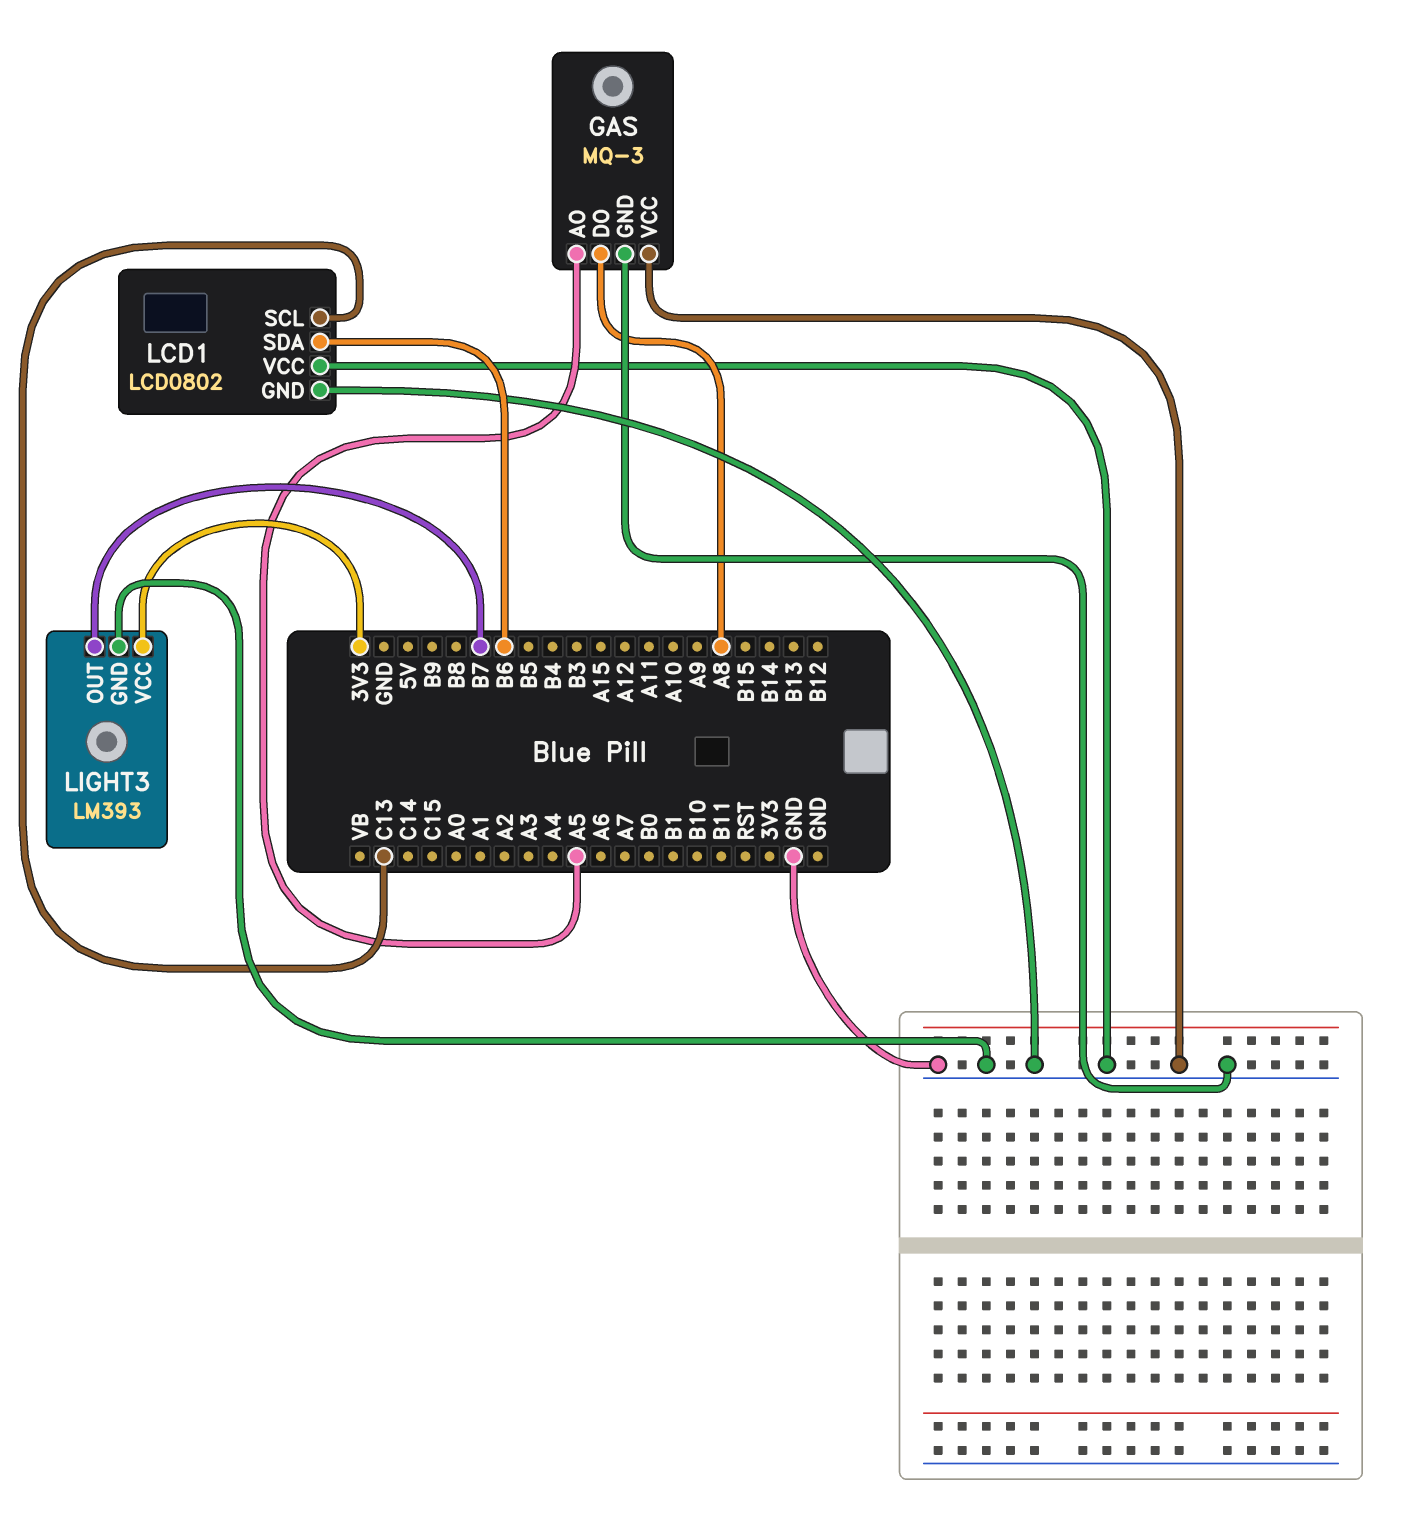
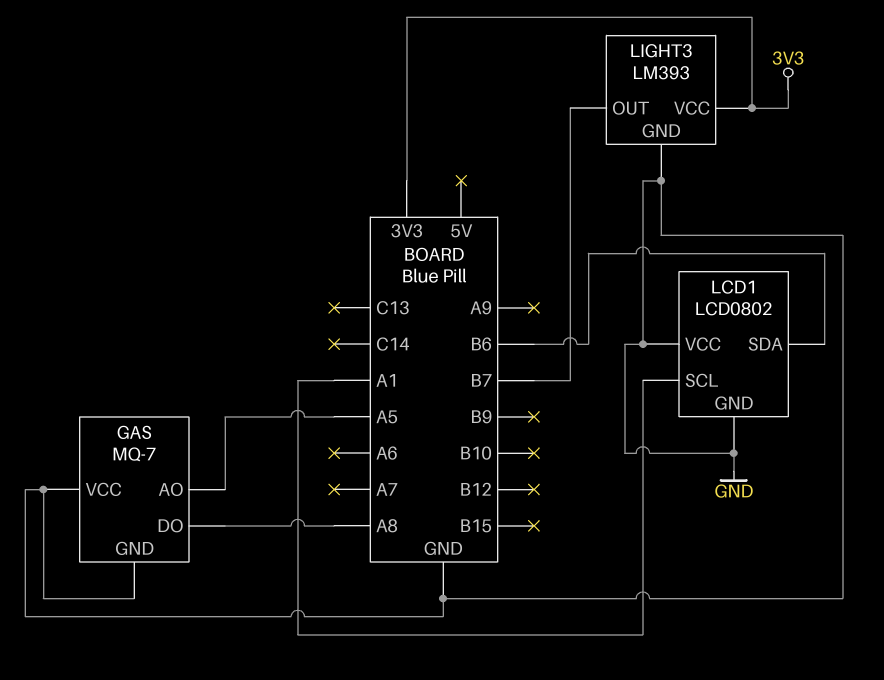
GAS: MQ-3 -> MQ-7
LCD1 pin SCL: C13 -> A1

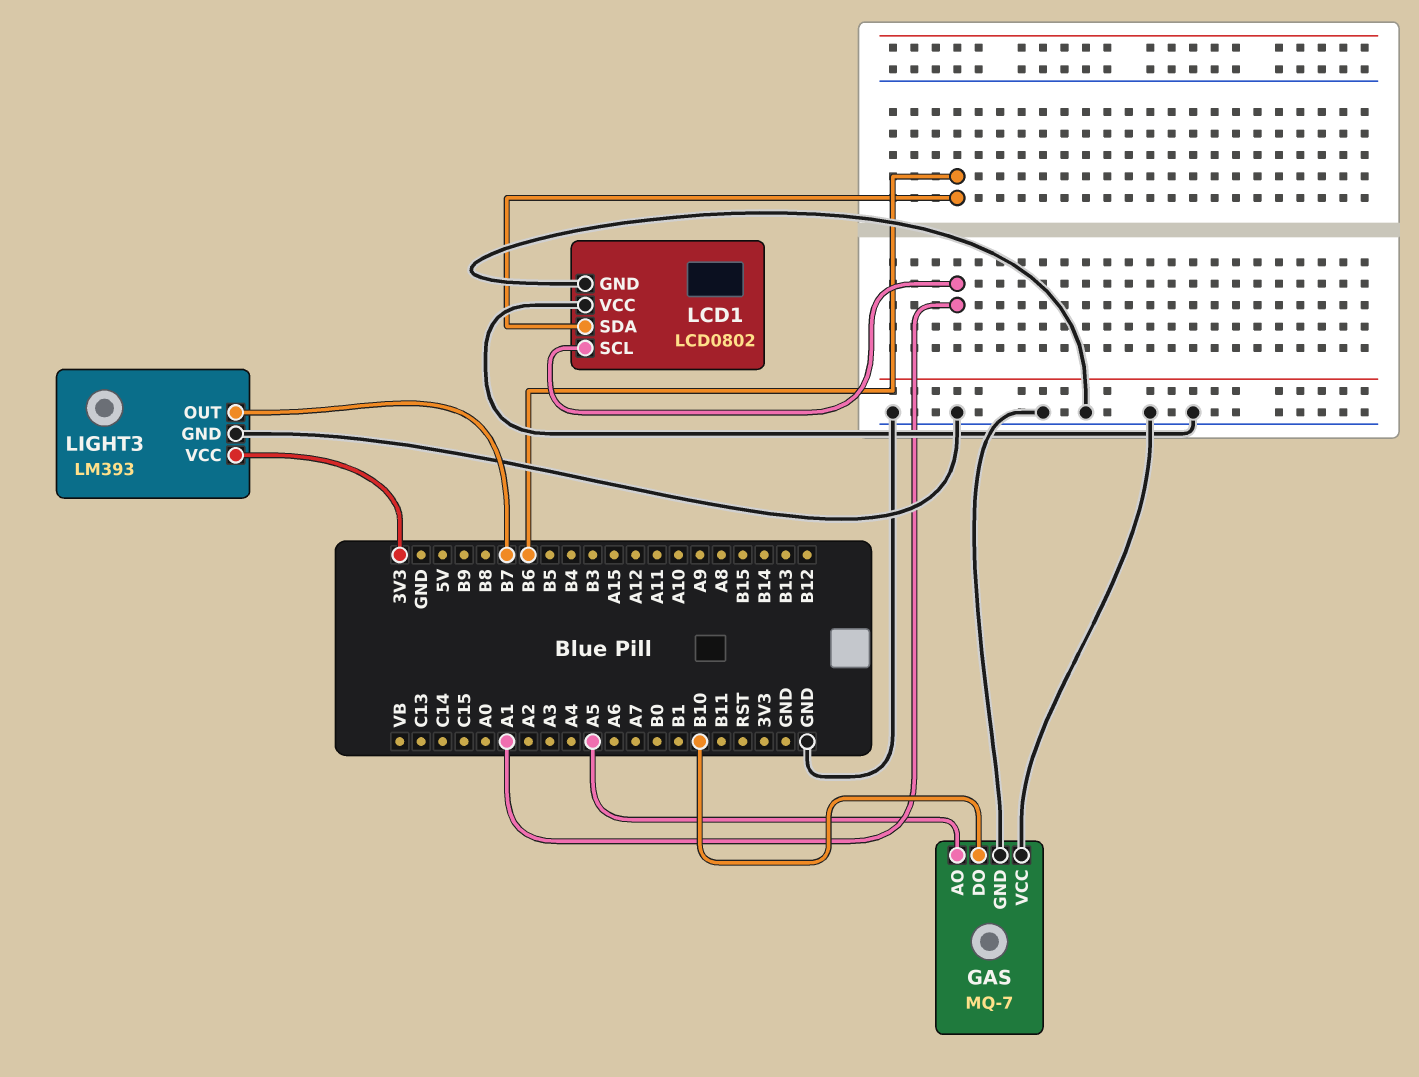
GAS pin DO: A8 -> B10

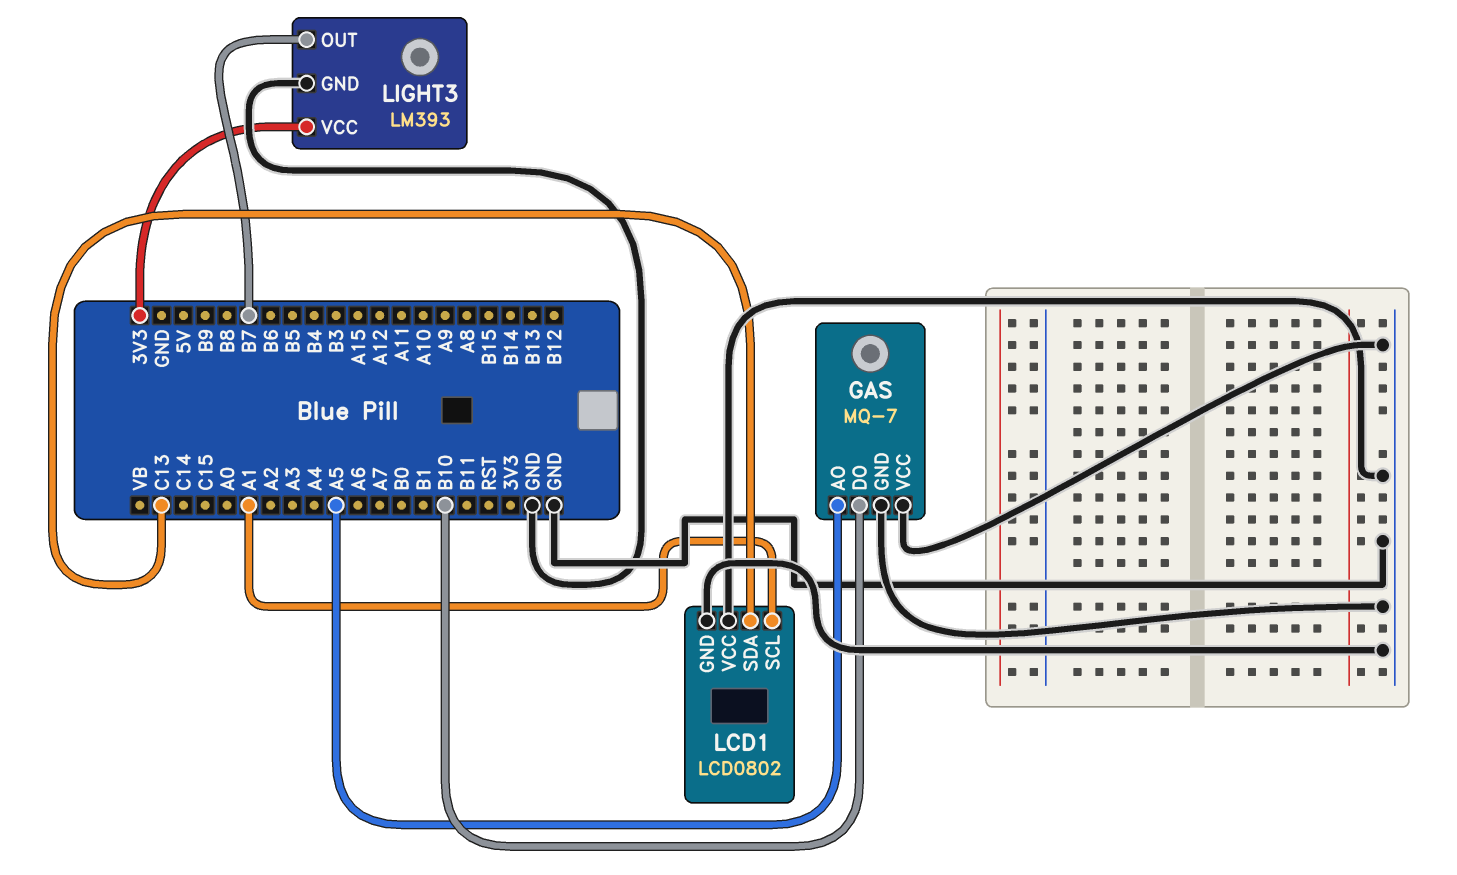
LCD1 pin SDA: B6 -> C13

